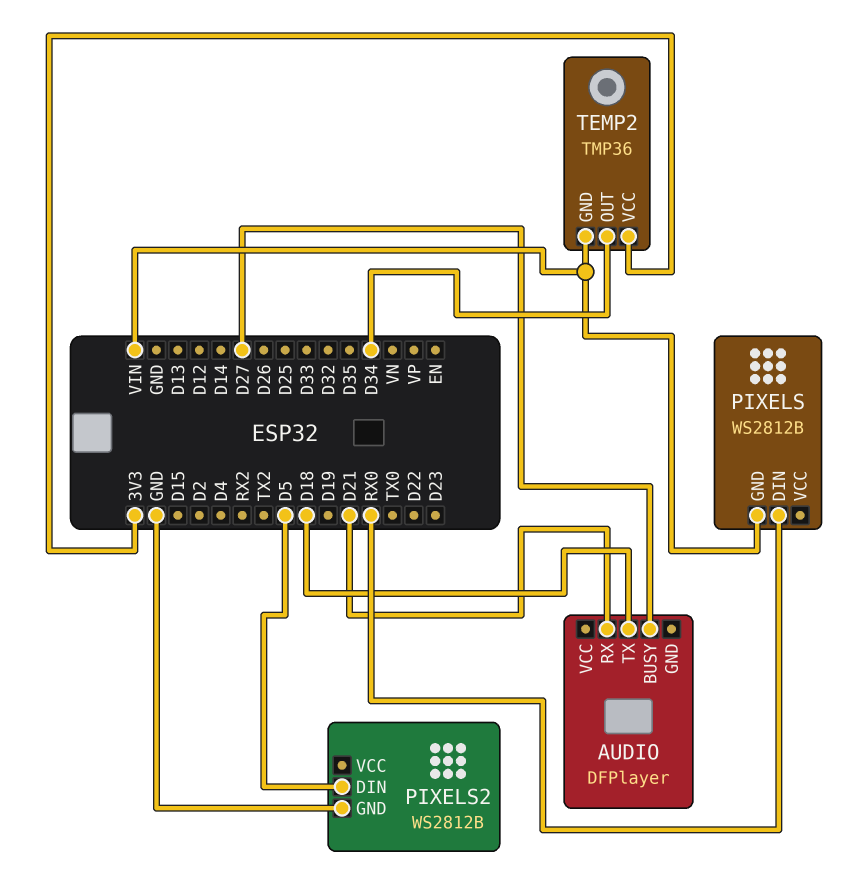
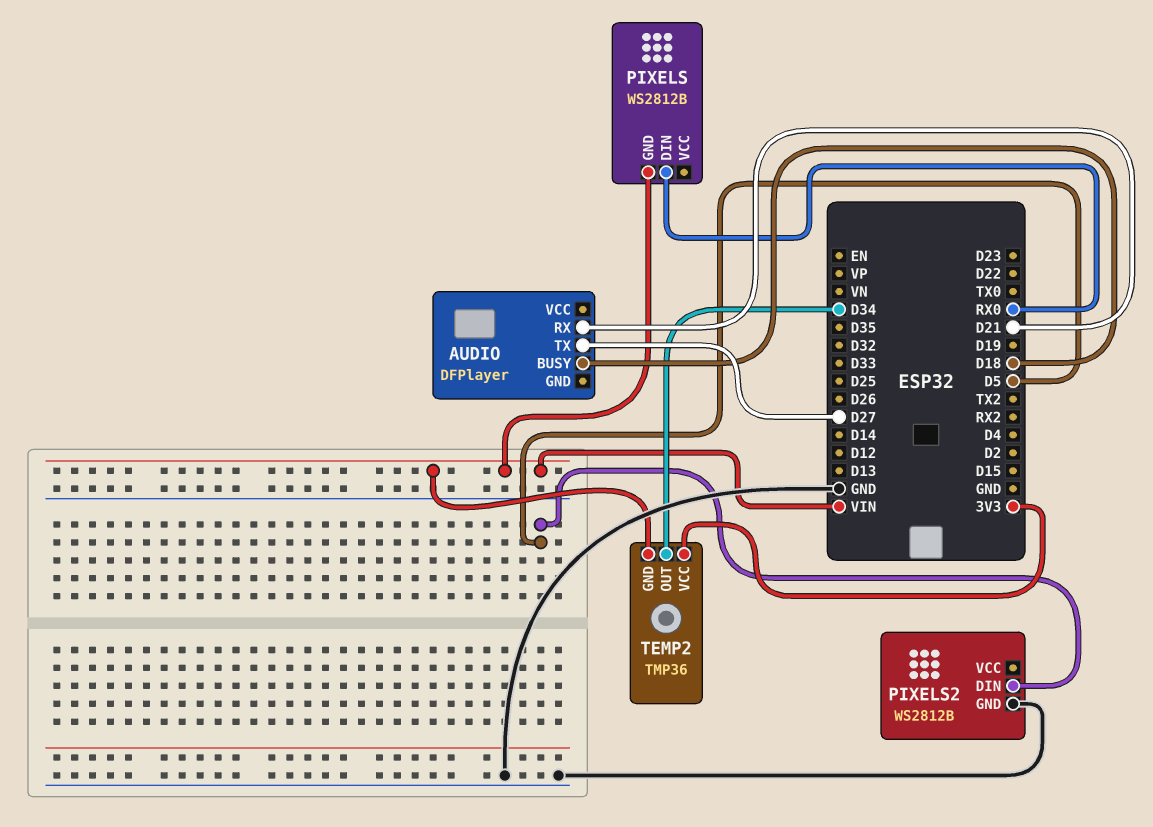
AUDIO pin BUSY: D27 -> D18
AUDIO pin TX: D18 -> D27

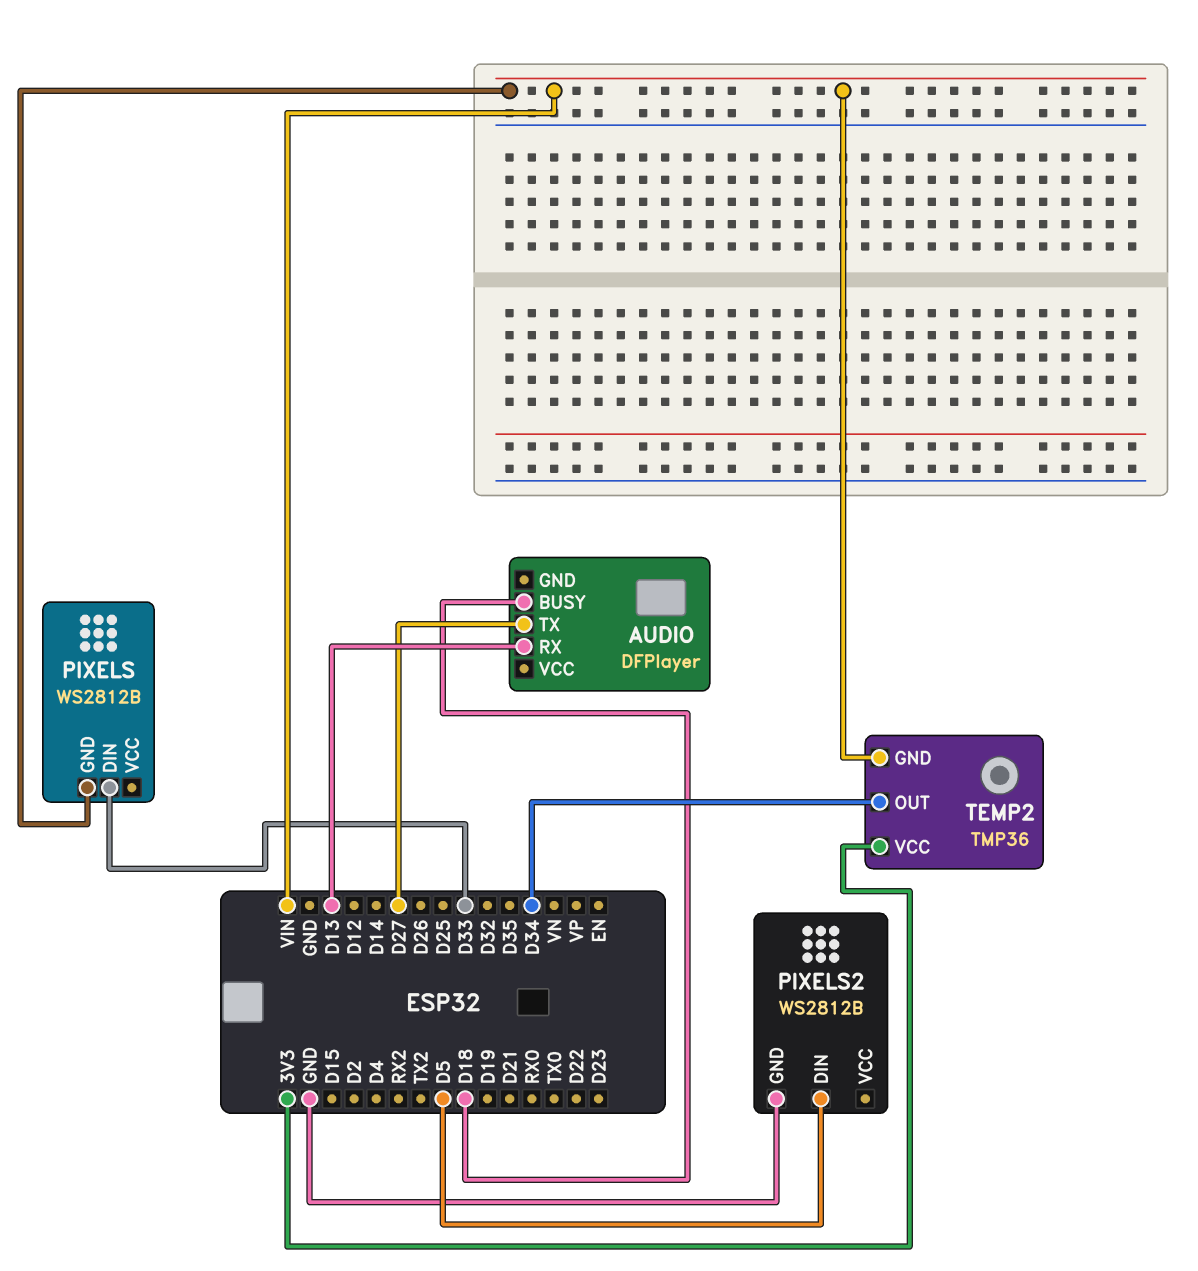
AUDIO pin RX: D21 -> D13
PIXELS pin DIN: RX0 -> D33

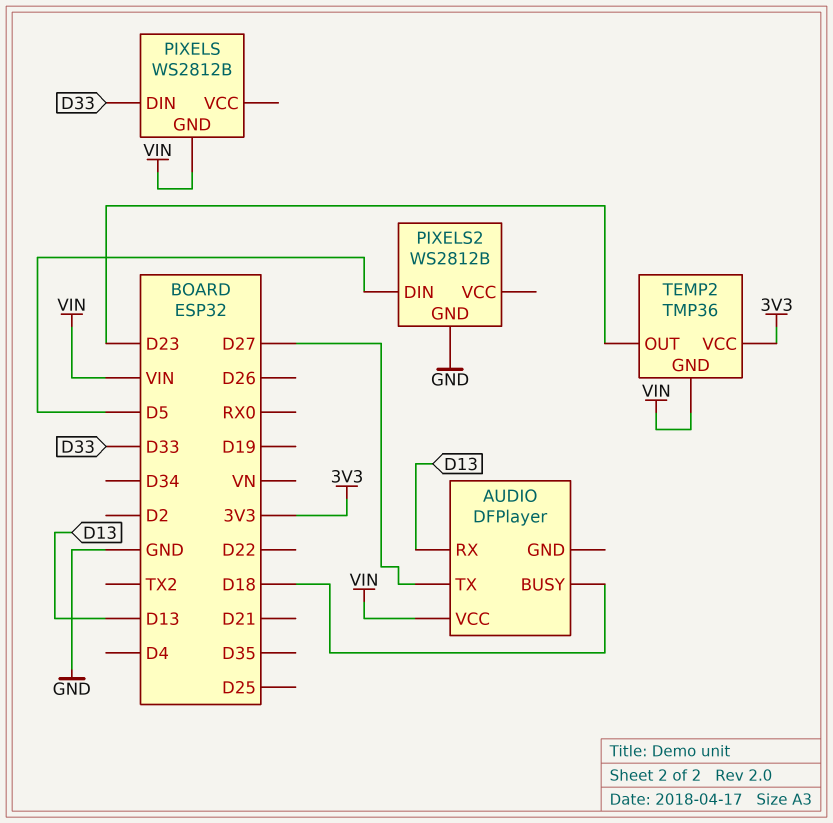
AUDIO pin VCC: none -> VIN
TEMP2 pin OUT: D34 -> D23

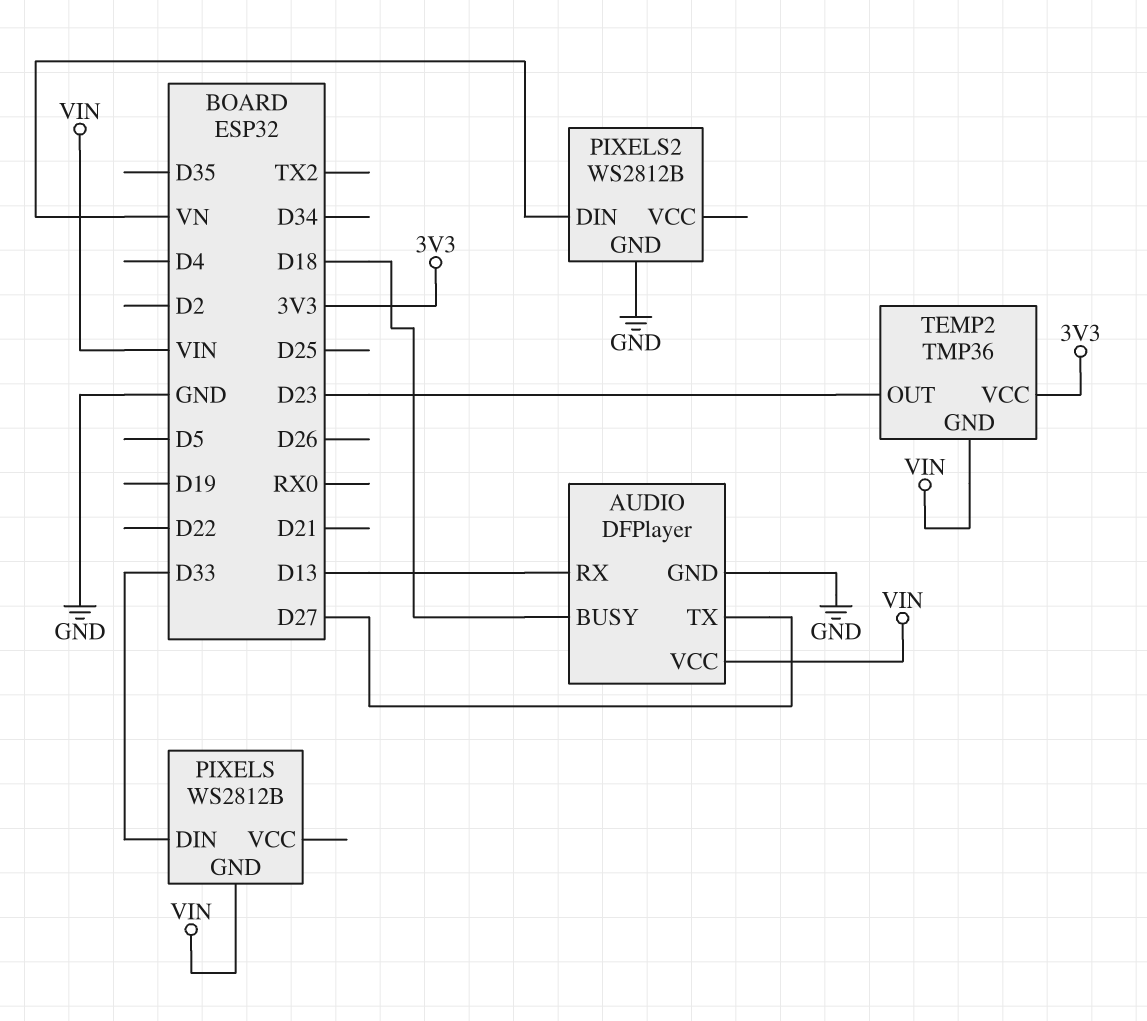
AUDIO pin GND: none -> GND
PIXELS2 pin DIN: D5 -> VN

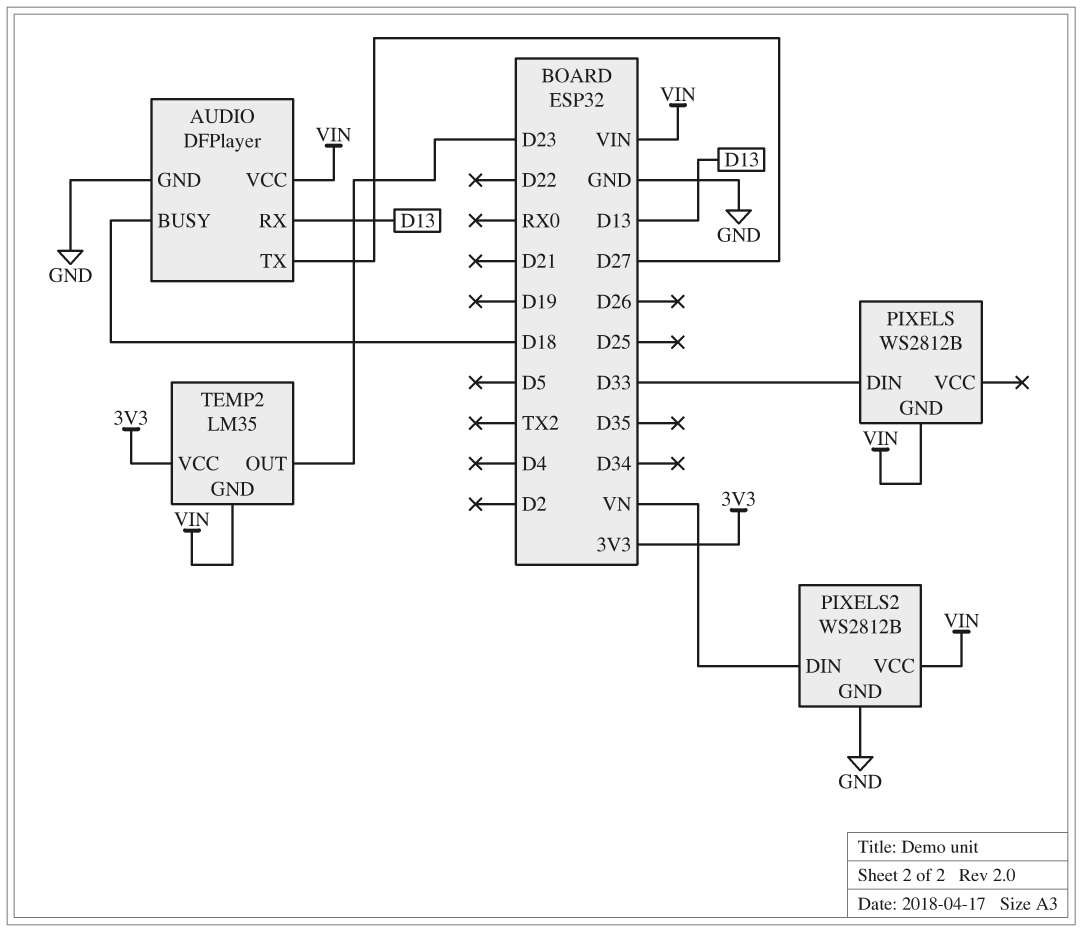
PIXELS2 pin VCC: none -> VIN
TEMP2: TMP36 -> LM35

